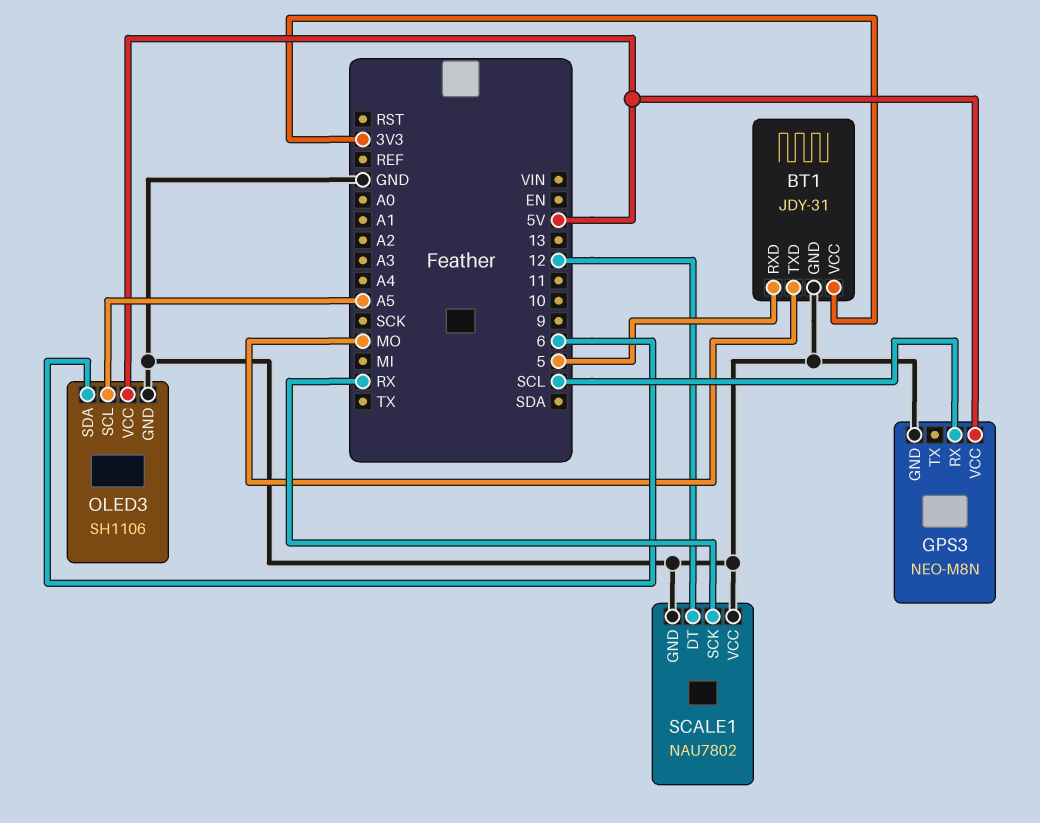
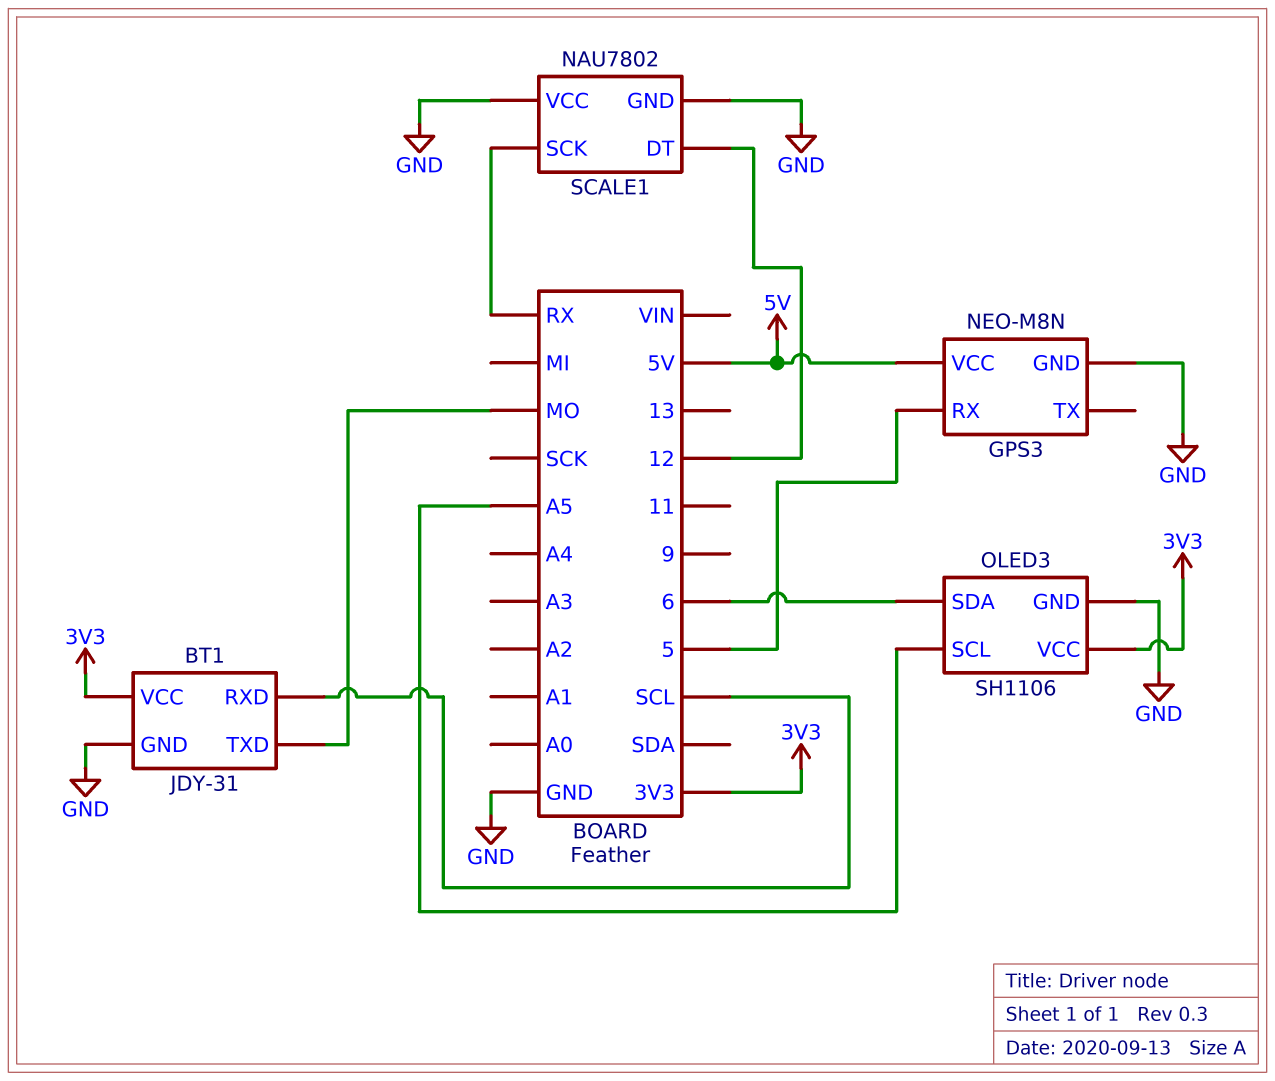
BT1 pin RXD: 5 -> SCL
GPS3 pin RX: SCL -> 5
OLED3 pin VCC: 5V -> 3V3

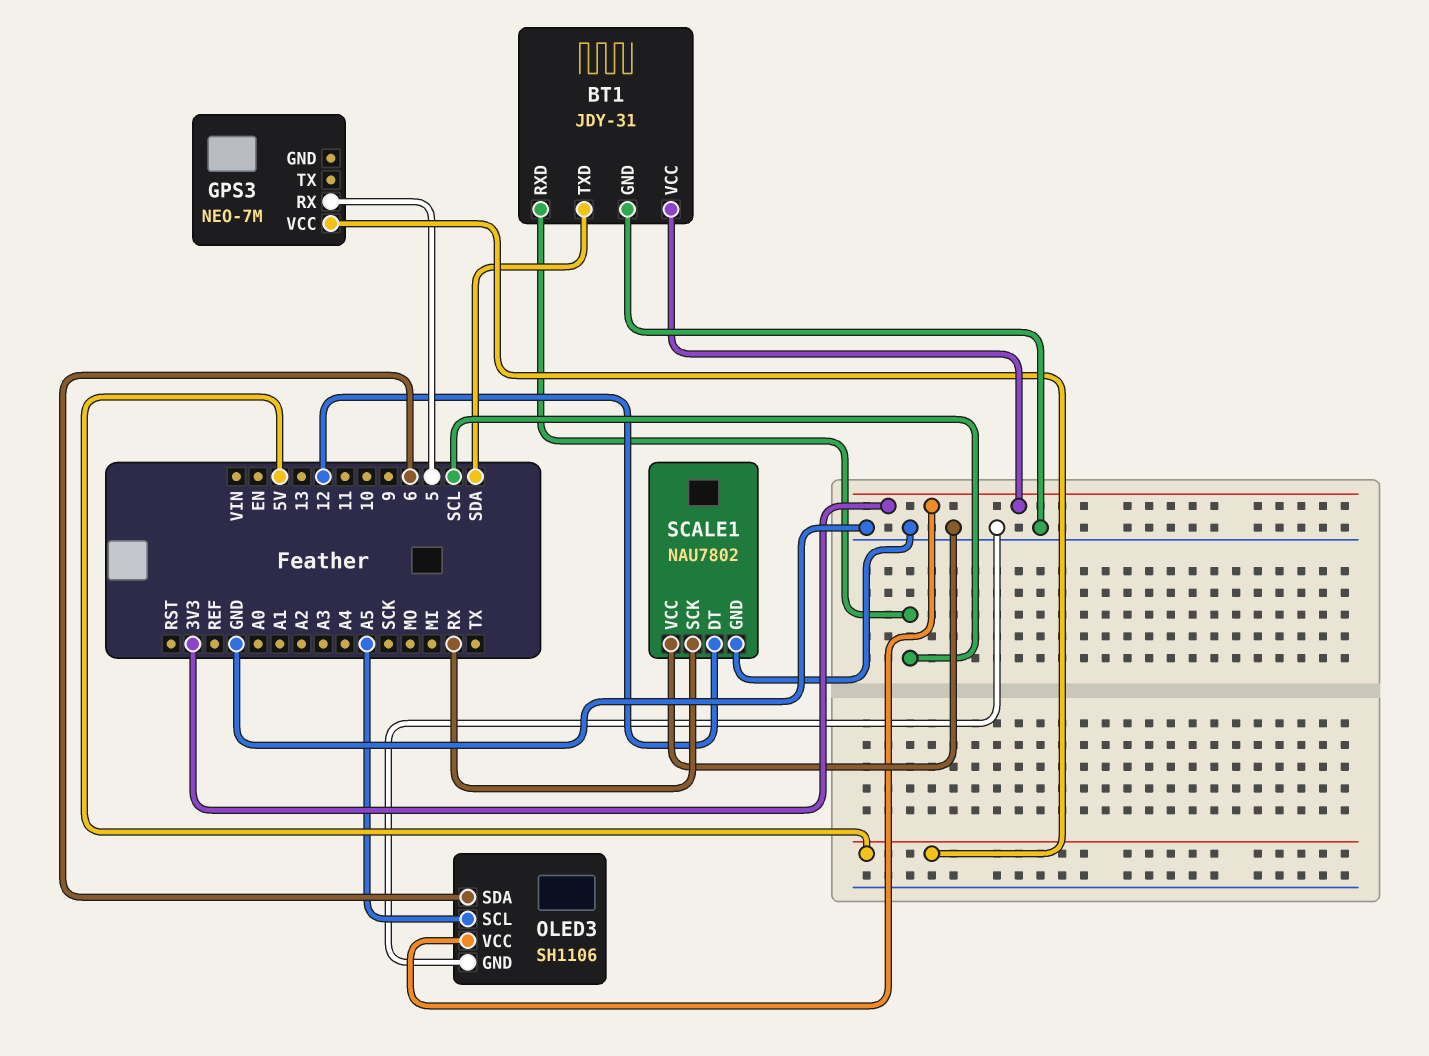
BT1 pin TXD: MO -> SDA
GPS3: NEO-M8N -> NEO-7M
GPS3 pin GND: GND -> none

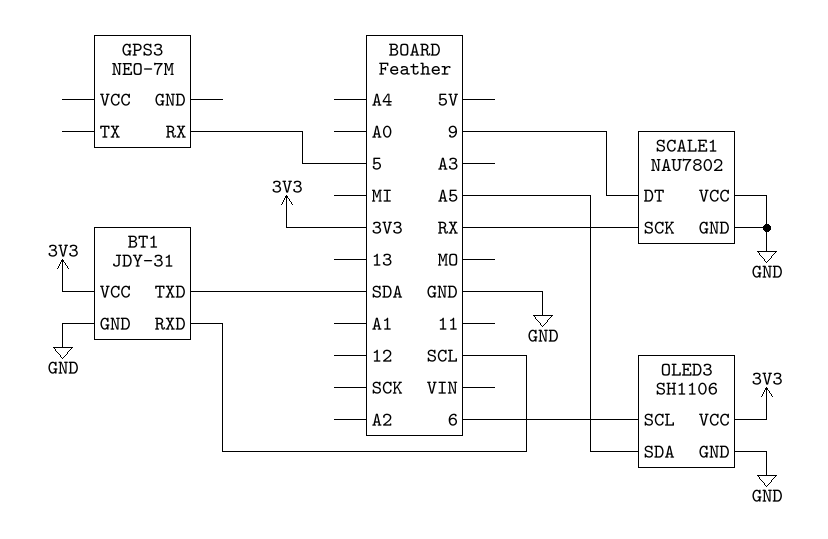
GPS3 pin VCC: 5V -> none
OLED3 pin SCL: A5 -> 6
OLED3 pin SDA: 6 -> A5
SCALE1 pin DT: 12 -> 9

